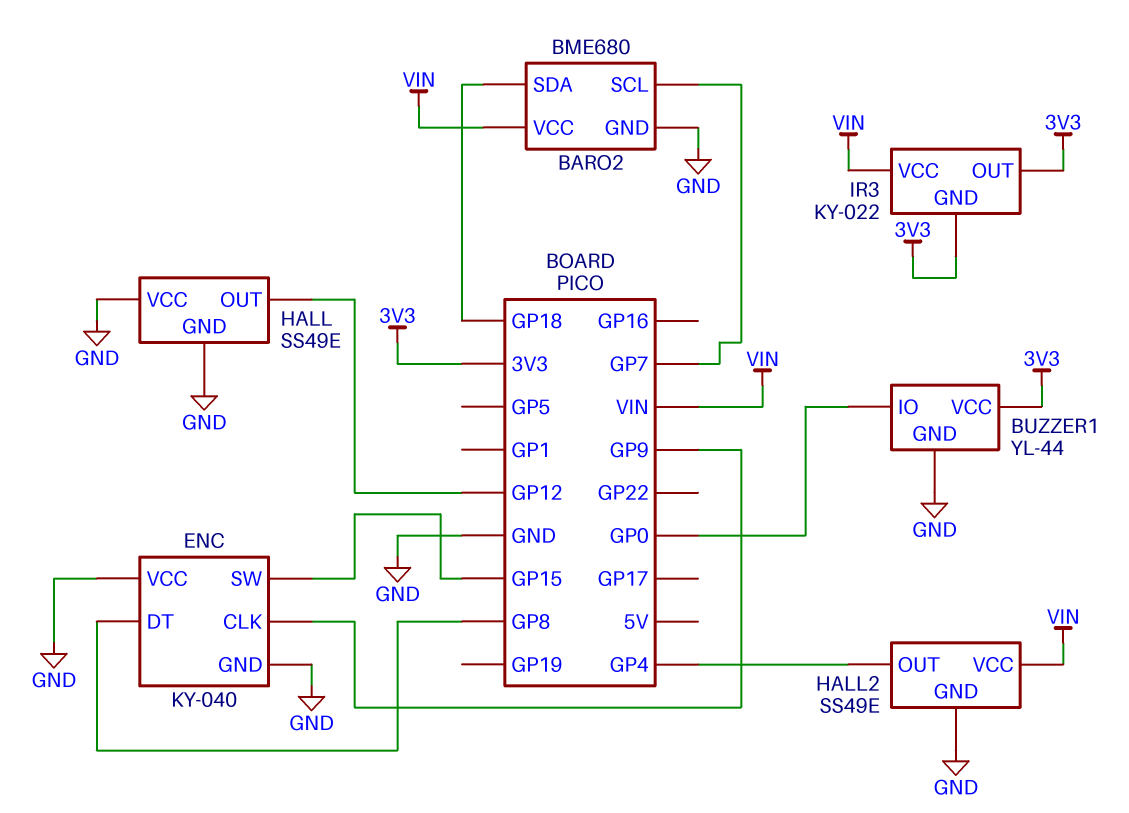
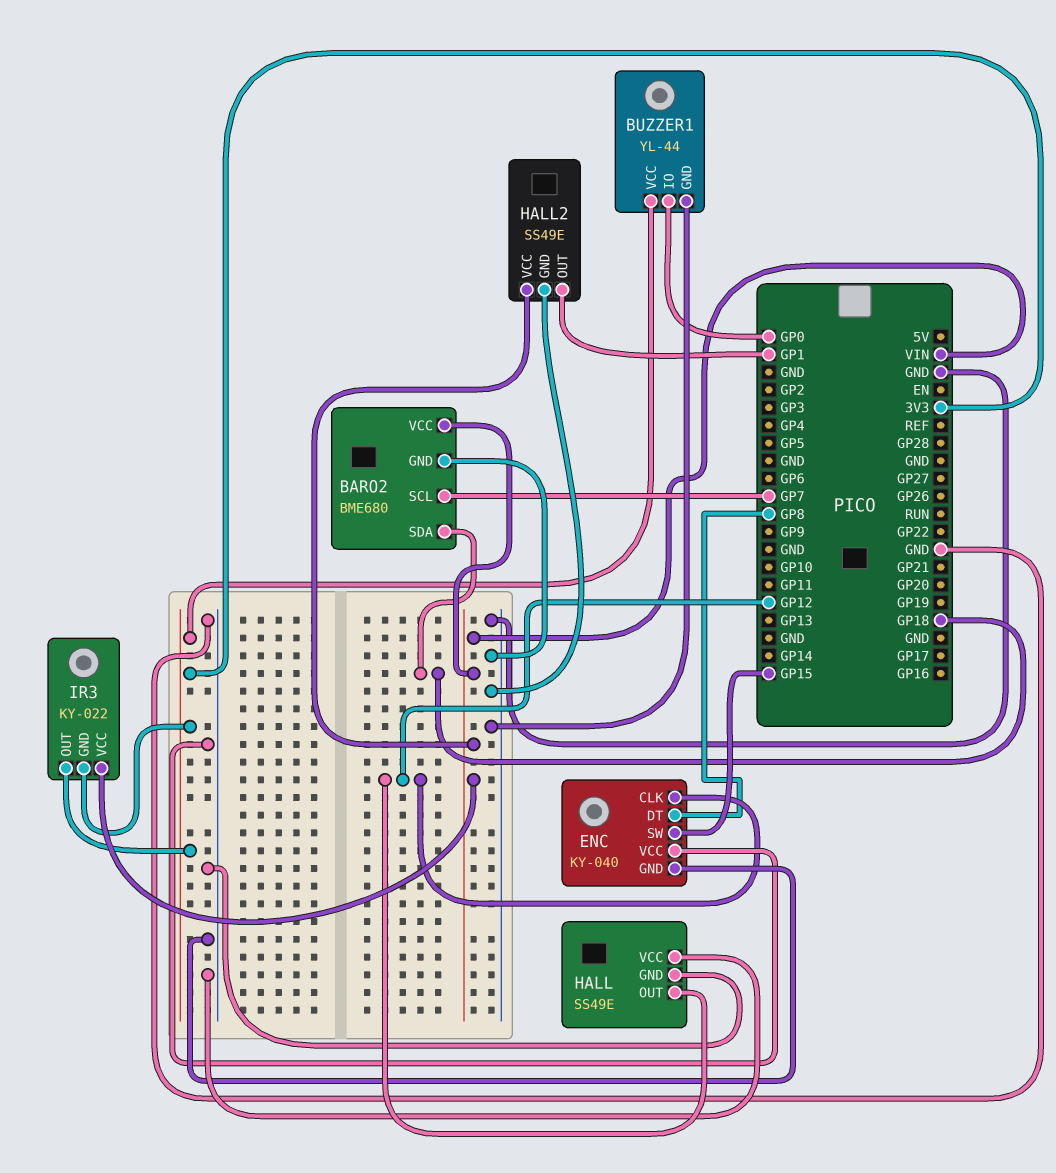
ENC pin CLK: GP9 -> GP12
HALL2 pin OUT: GP4 -> GP1

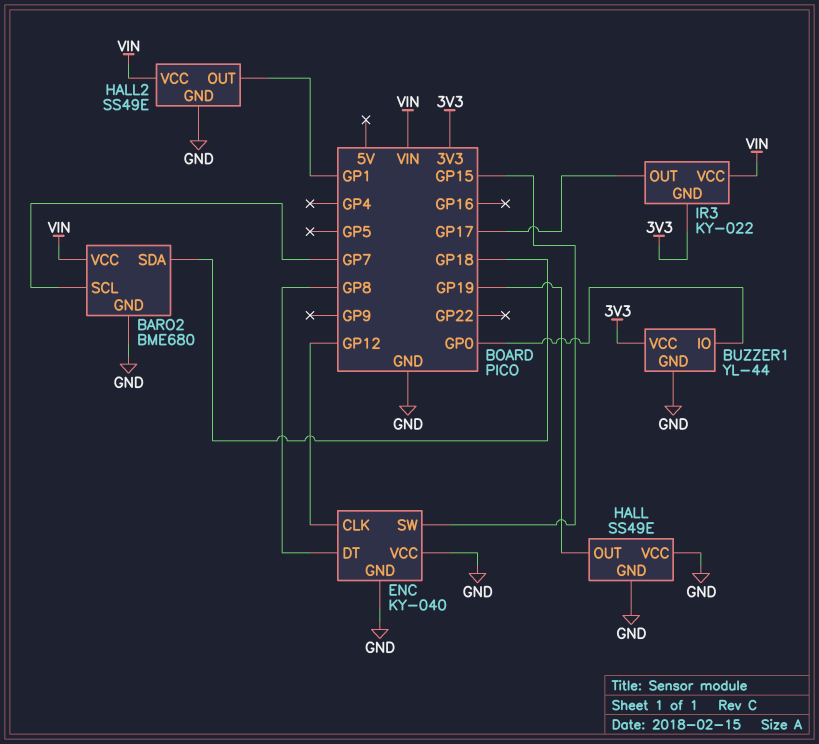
HALL pin OUT: GP12 -> GP19
IR3 pin OUT: 3V3 -> GP17

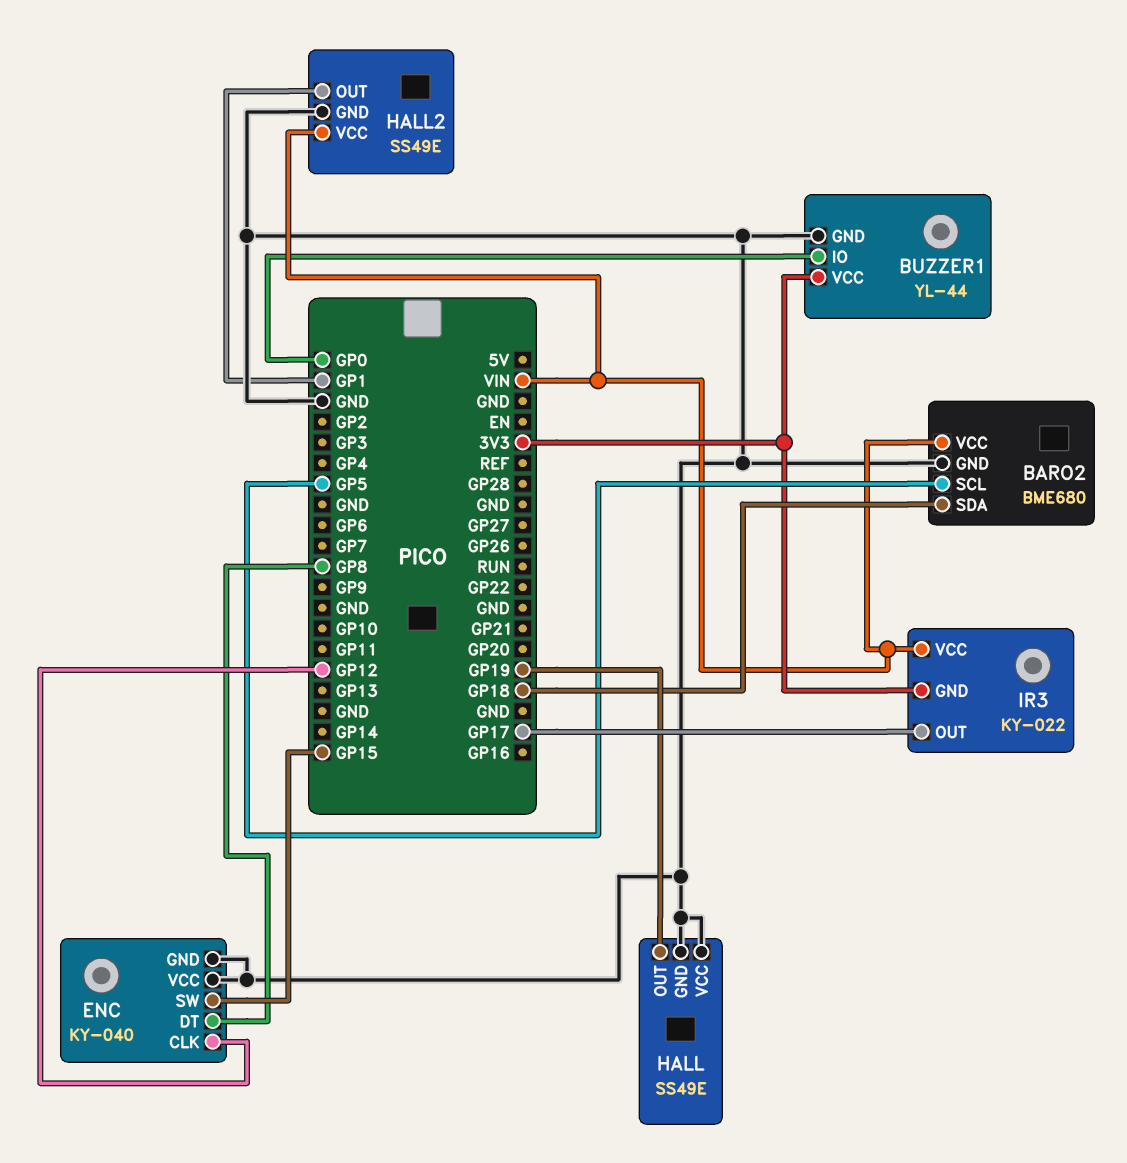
BARO2 pin SCL: GP7 -> GP5

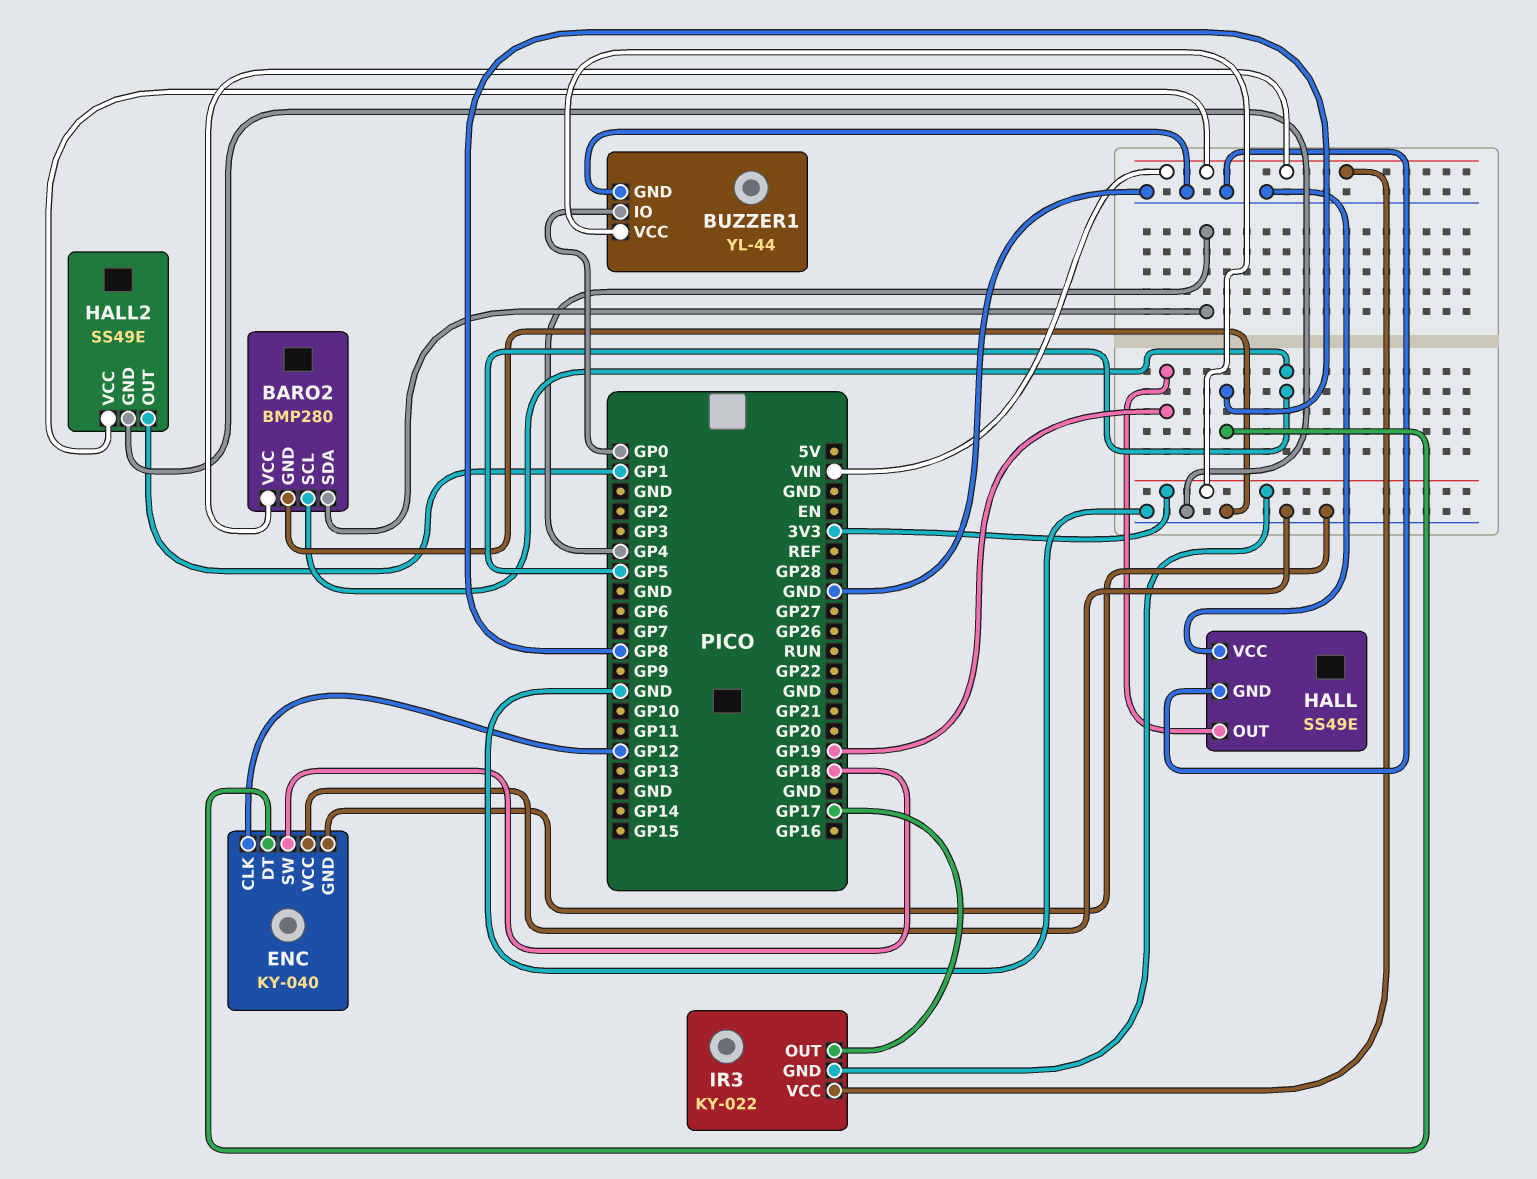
BARO2: BME680 -> BMP280
BARO2 pin SDA: GP18 -> GP4
ENC pin SW: GP15 -> GP18

